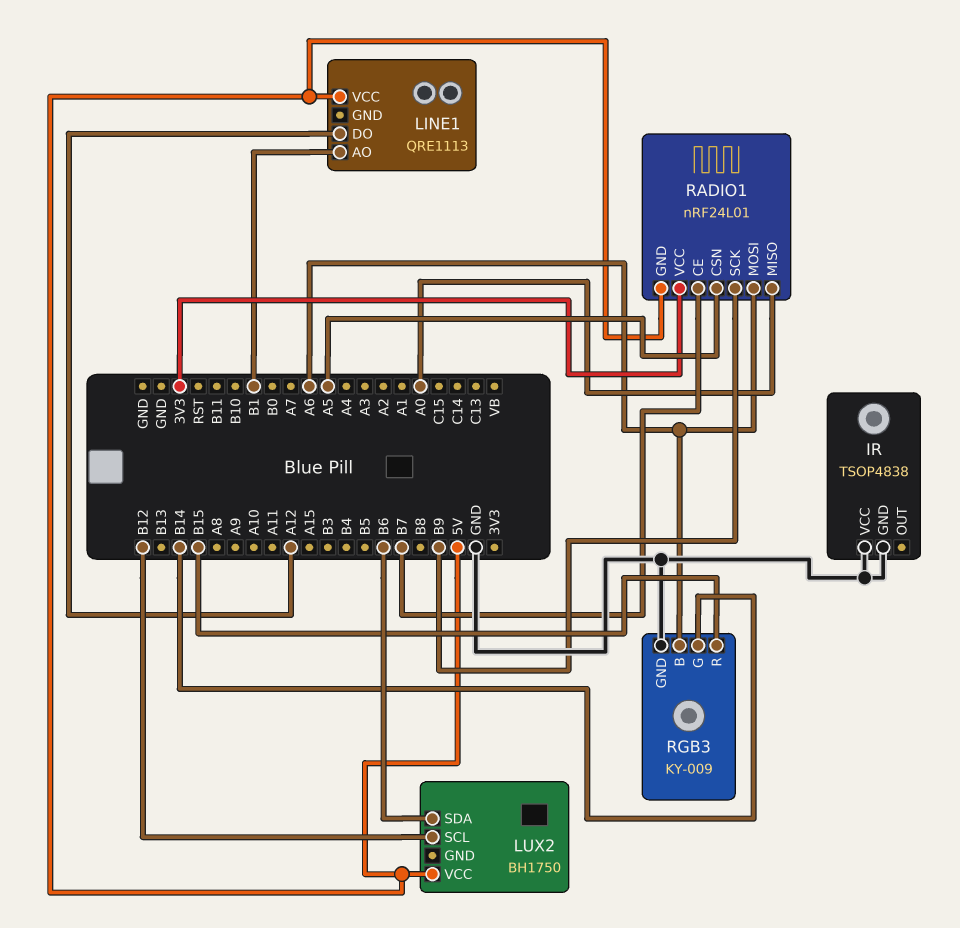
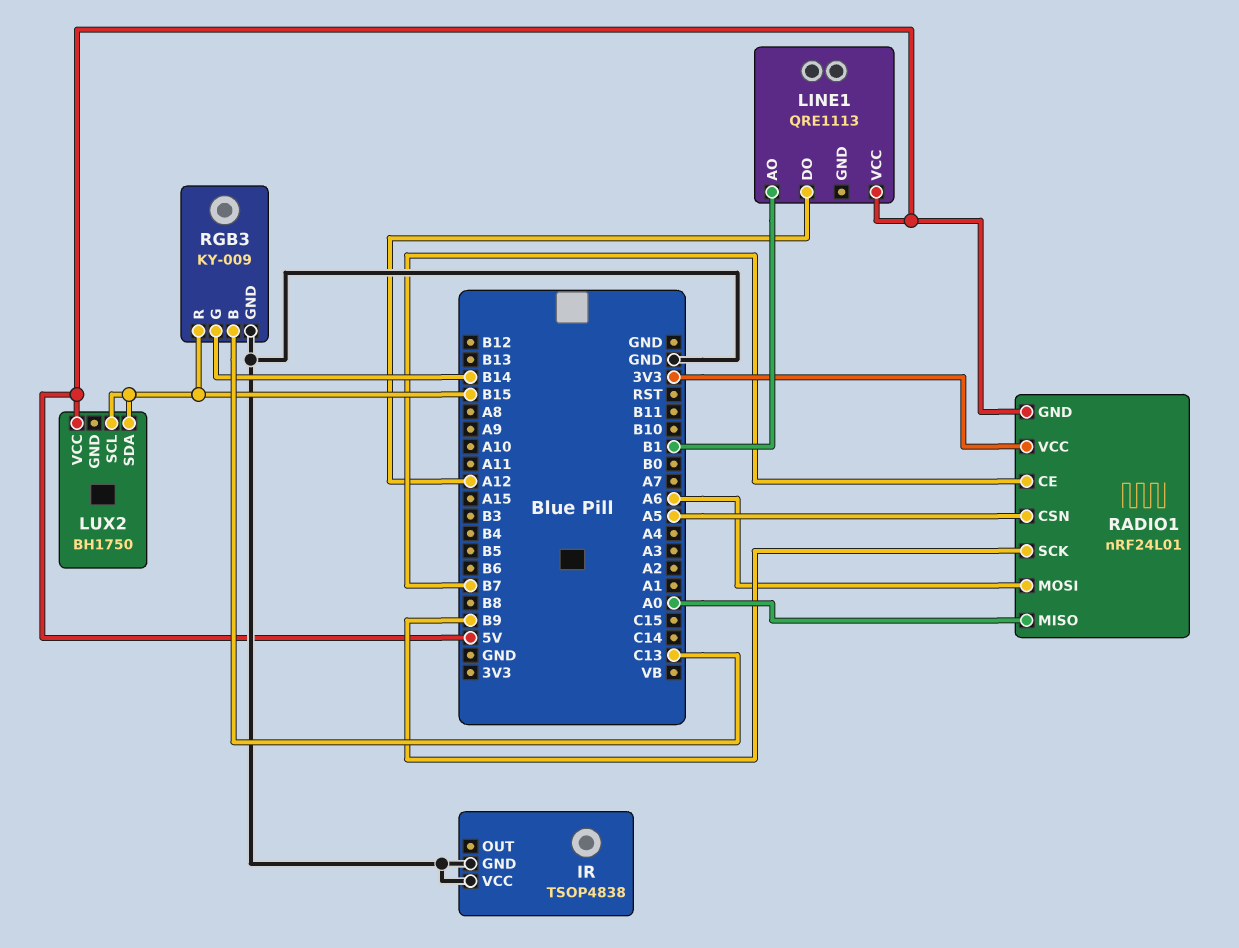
LUX2 pin SCL: B12 -> B15
LUX2 pin SDA: B6 -> B15
RGB3 pin B: A6 -> C13

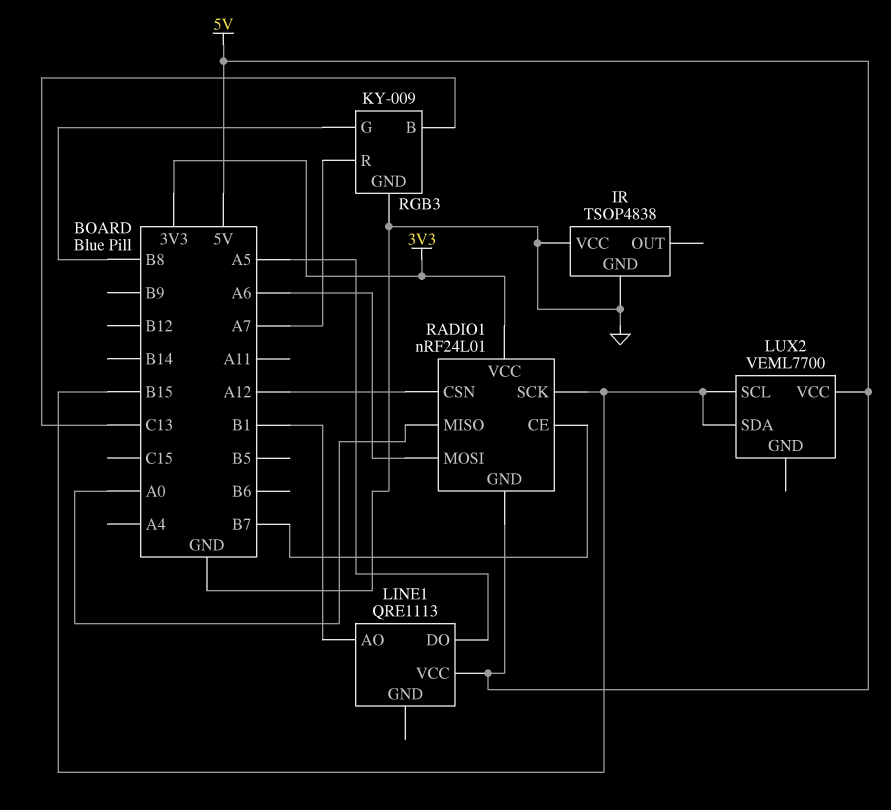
LINE1 pin DO: A12 -> A5
LUX2: BH1750 -> VEML7700
RADIO1 pin CSN: A5 -> A12
RADIO1 pin SCK: B9 -> B15
RGB3 pin G: B14 -> B8
RGB3 pin R: B15 -> A7

